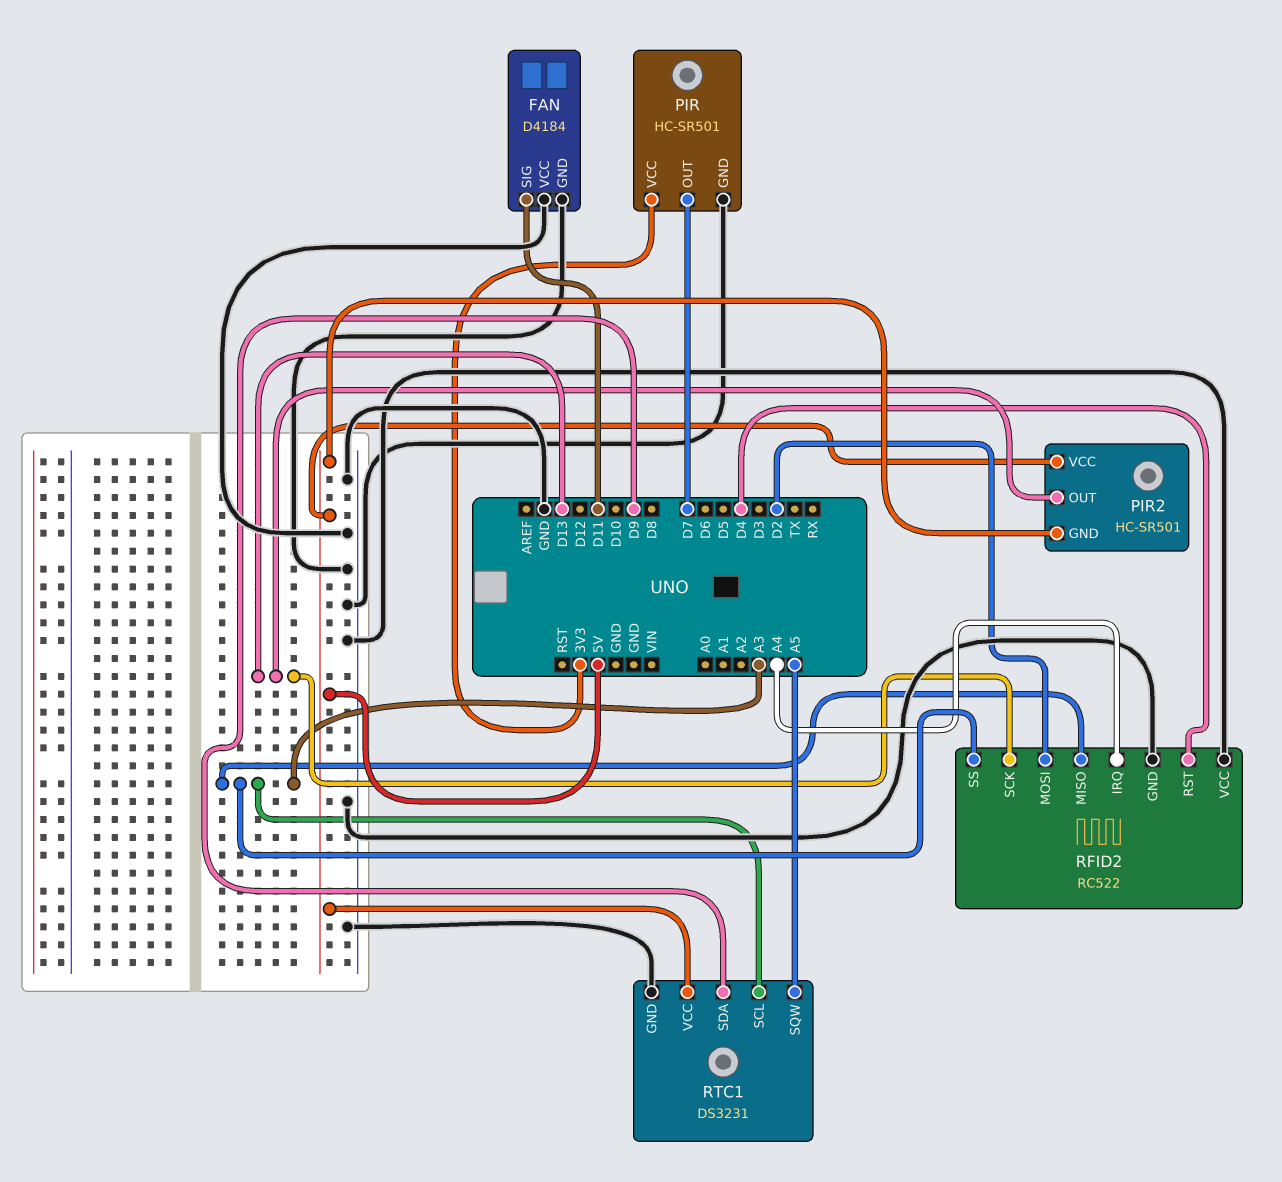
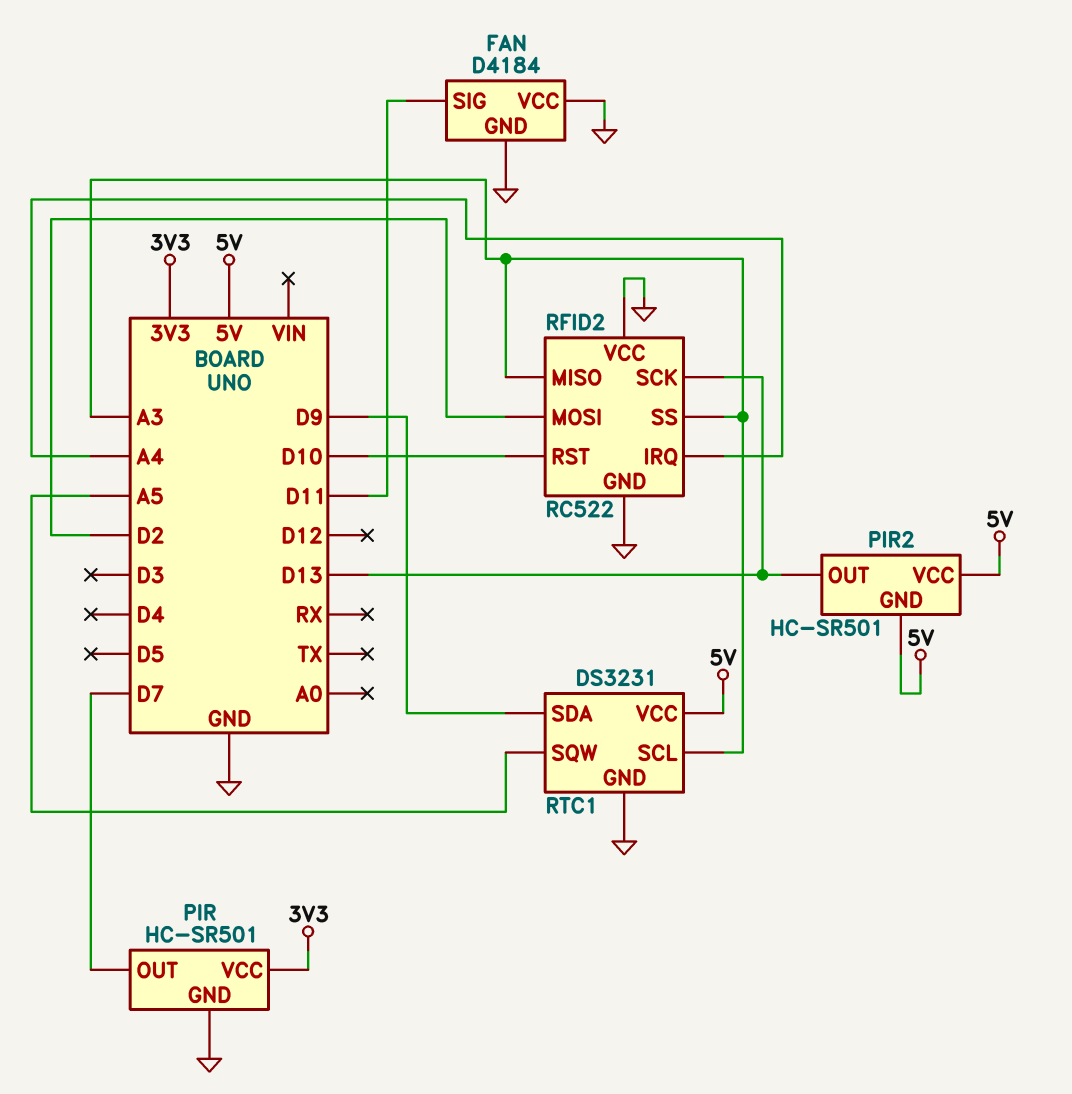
RFID2 pin RST: D4 -> D10

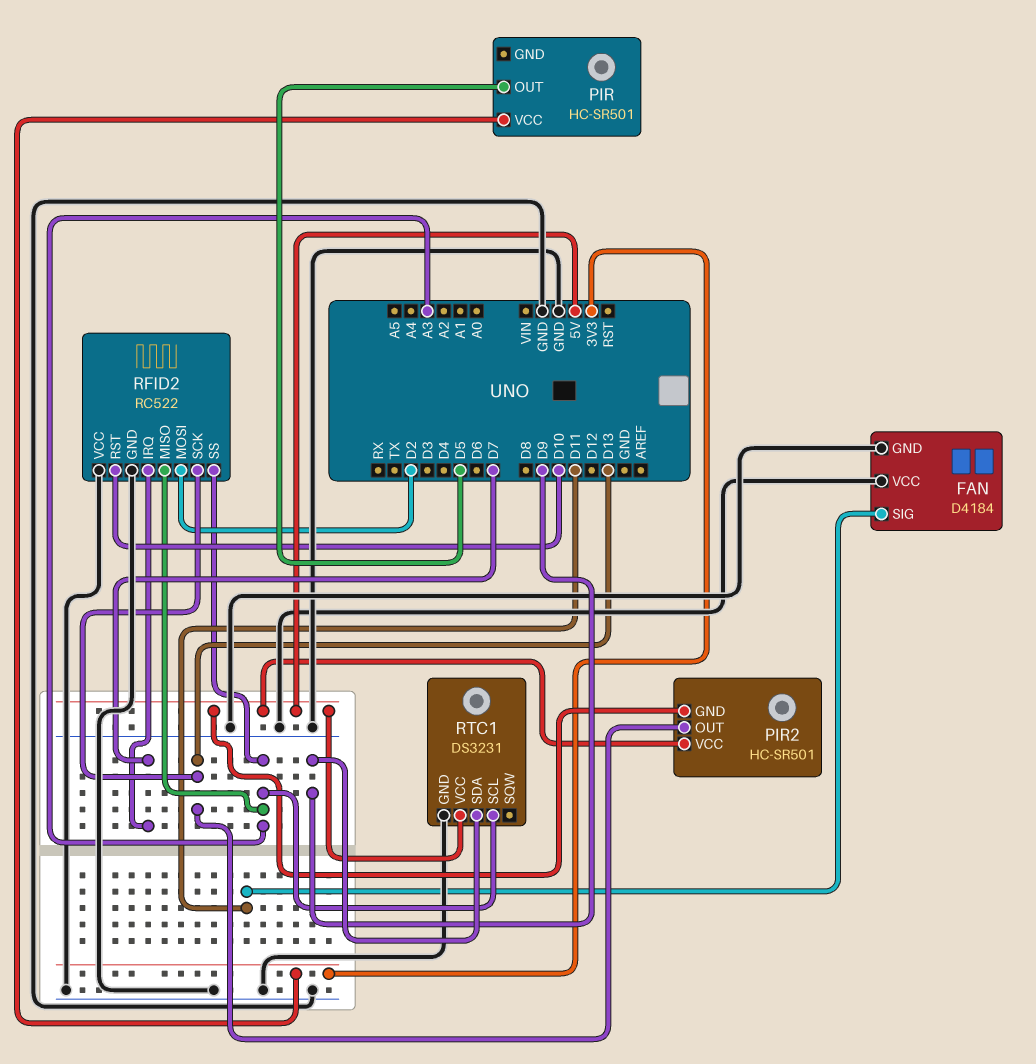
PIR pin GND: GND -> none
PIR pin OUT: D7 -> D5
RFID2 pin IRQ: A4 -> D7
RTC1 pin SQW: A5 -> none

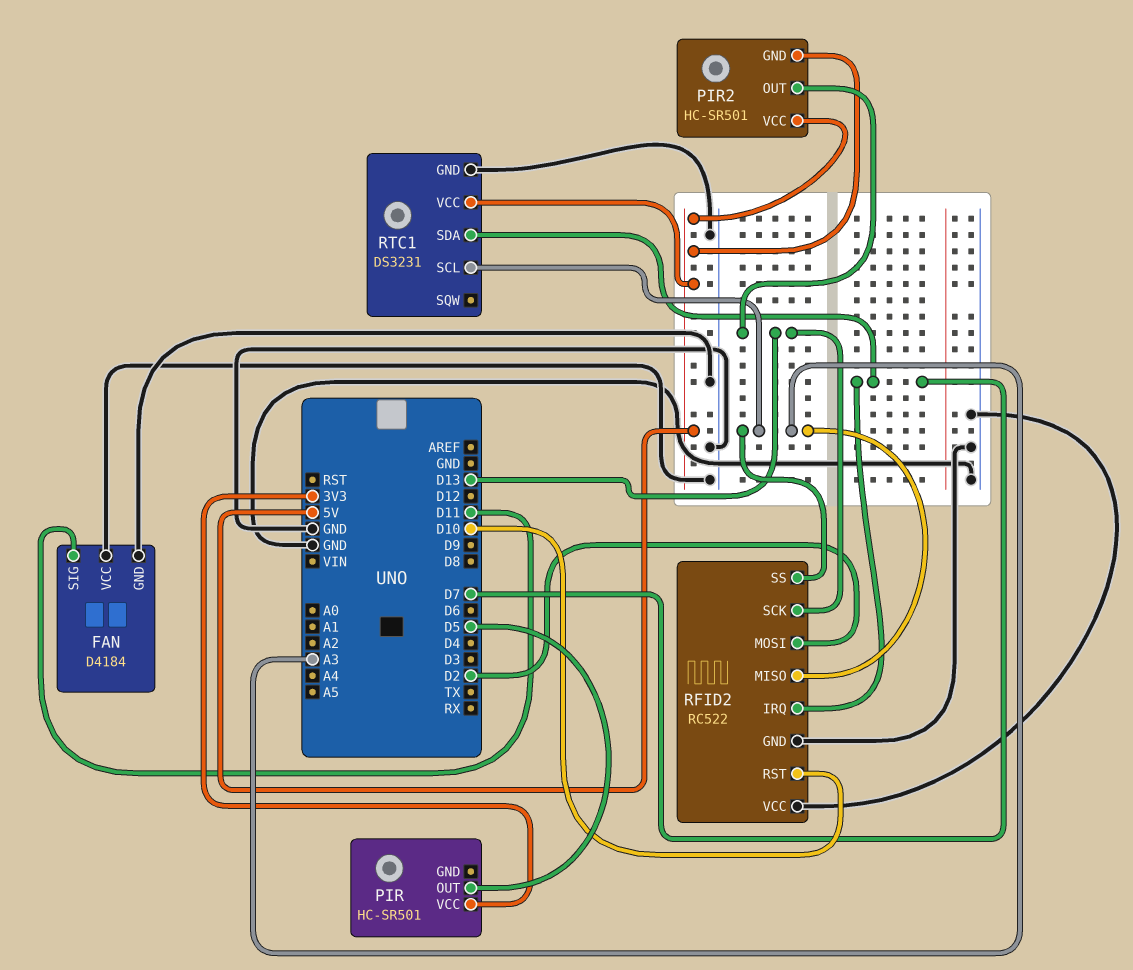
RTC1 pin SDA: D9 -> D7

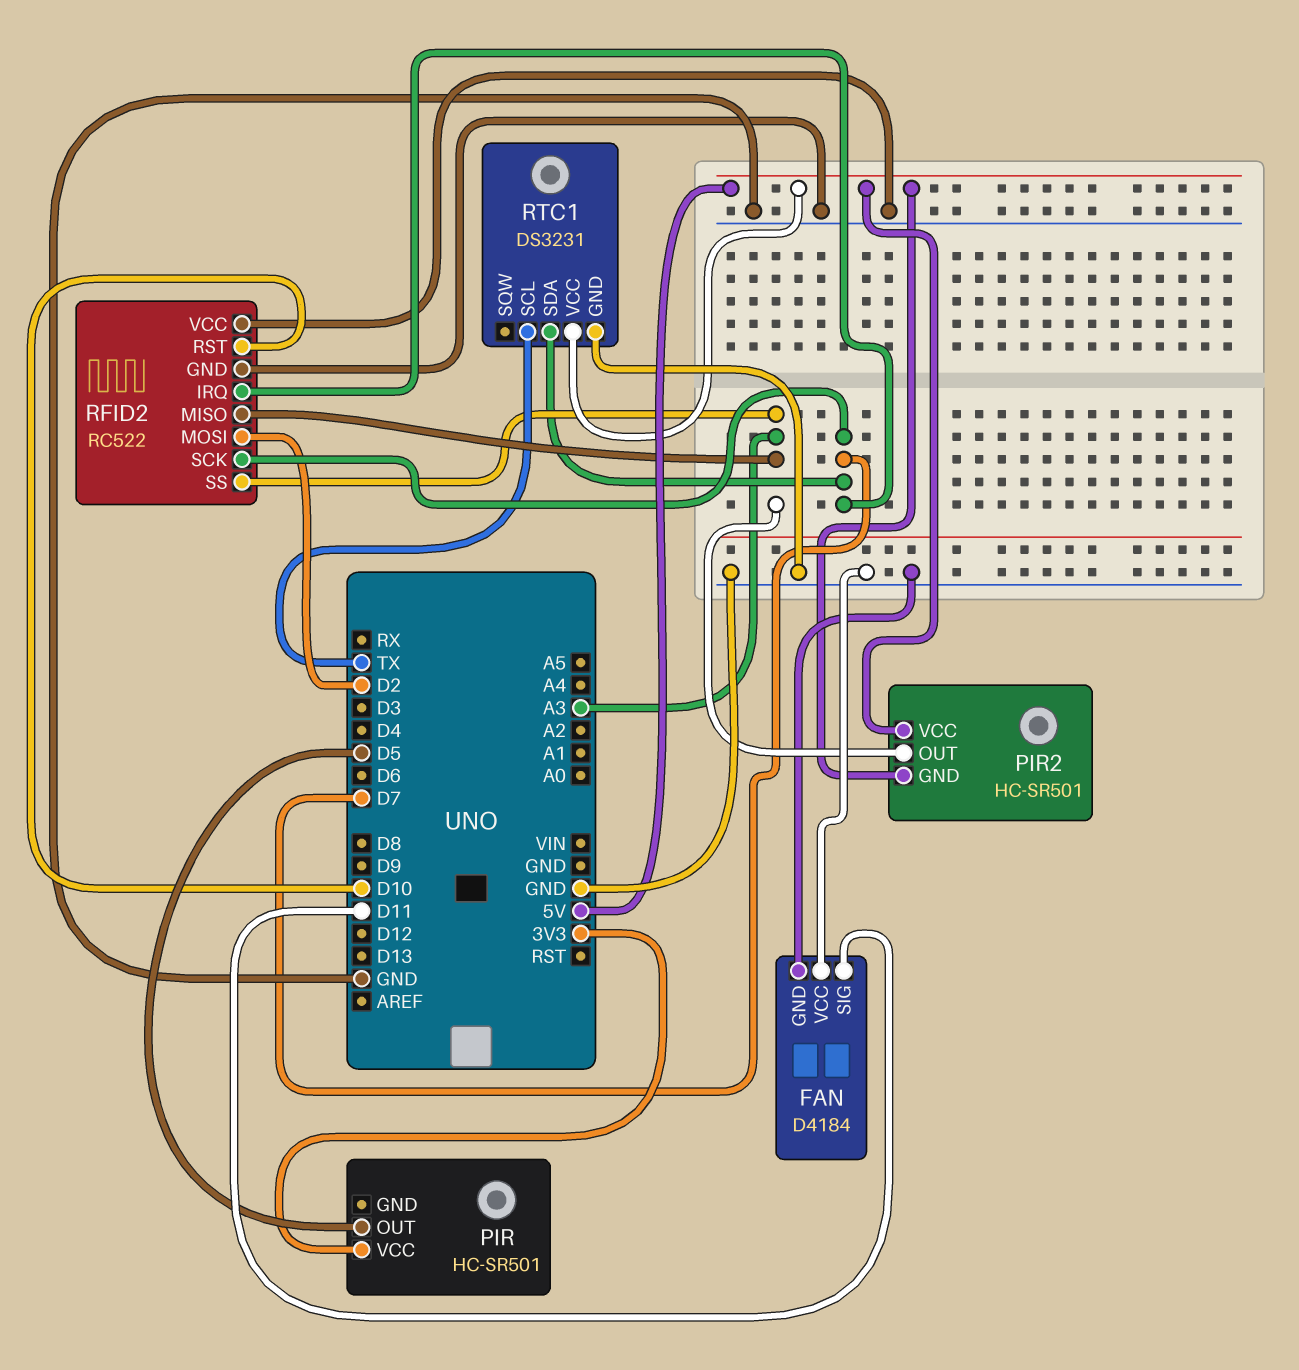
PIR2 pin OUT: D13 -> A3
RFID2 pin SCK: D13 -> D7
RTC1 pin SCL: A3 -> TX

